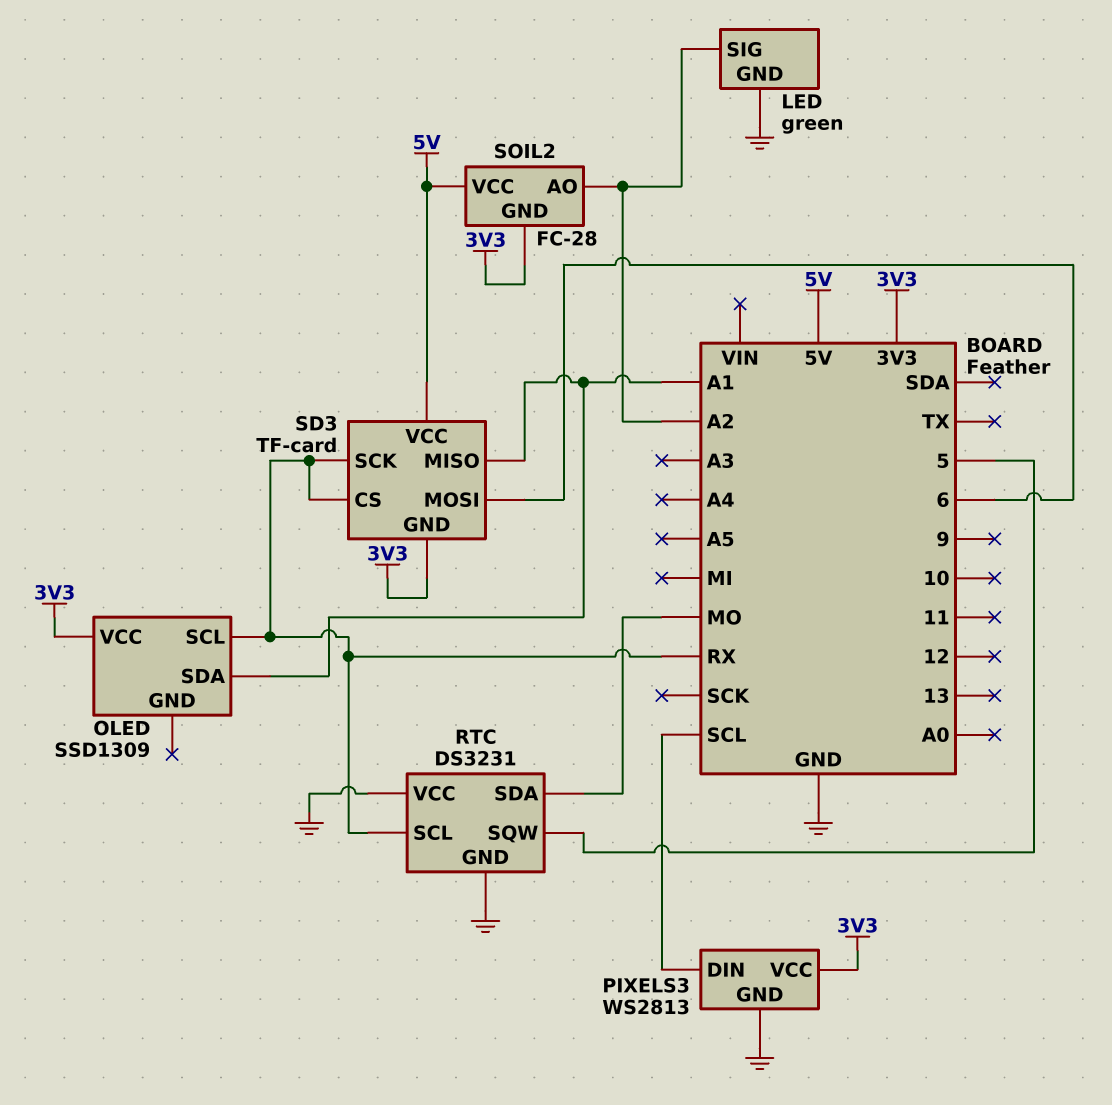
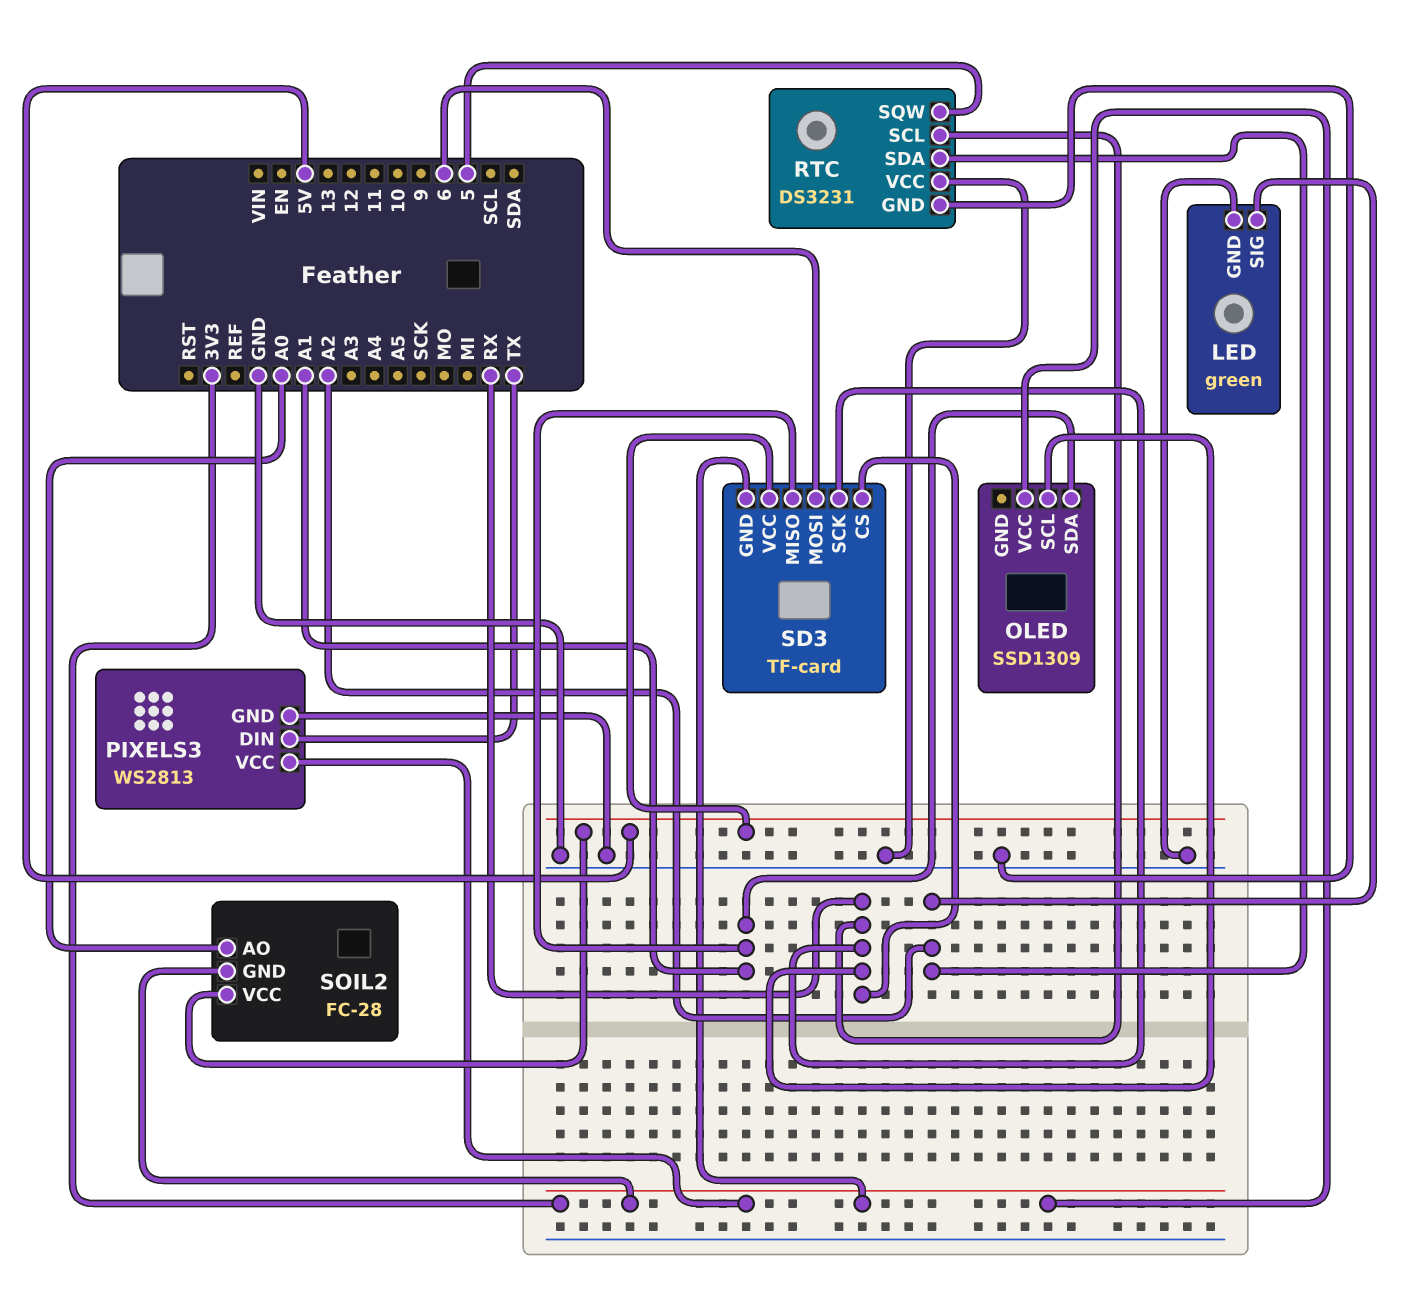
PIXELS3 pin DIN: SCL -> TX
RTC pin SDA: MO -> A2
SOIL2 pin AO: A2 -> A0

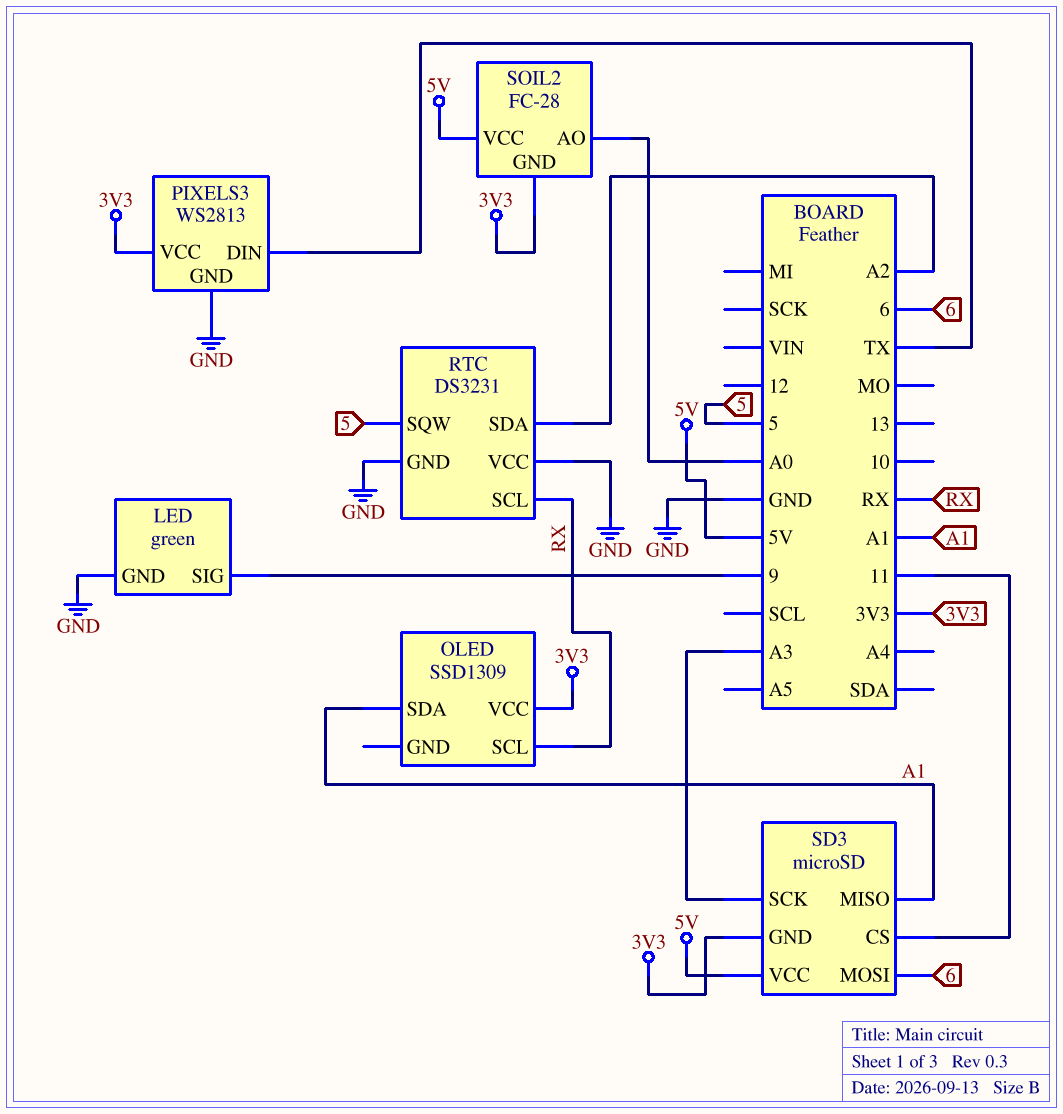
LED pin SIG: A2 -> 9
SD3: TF-card -> microSD
SD3 pin CS: RX -> 11
SD3 pin SCK: RX -> A3

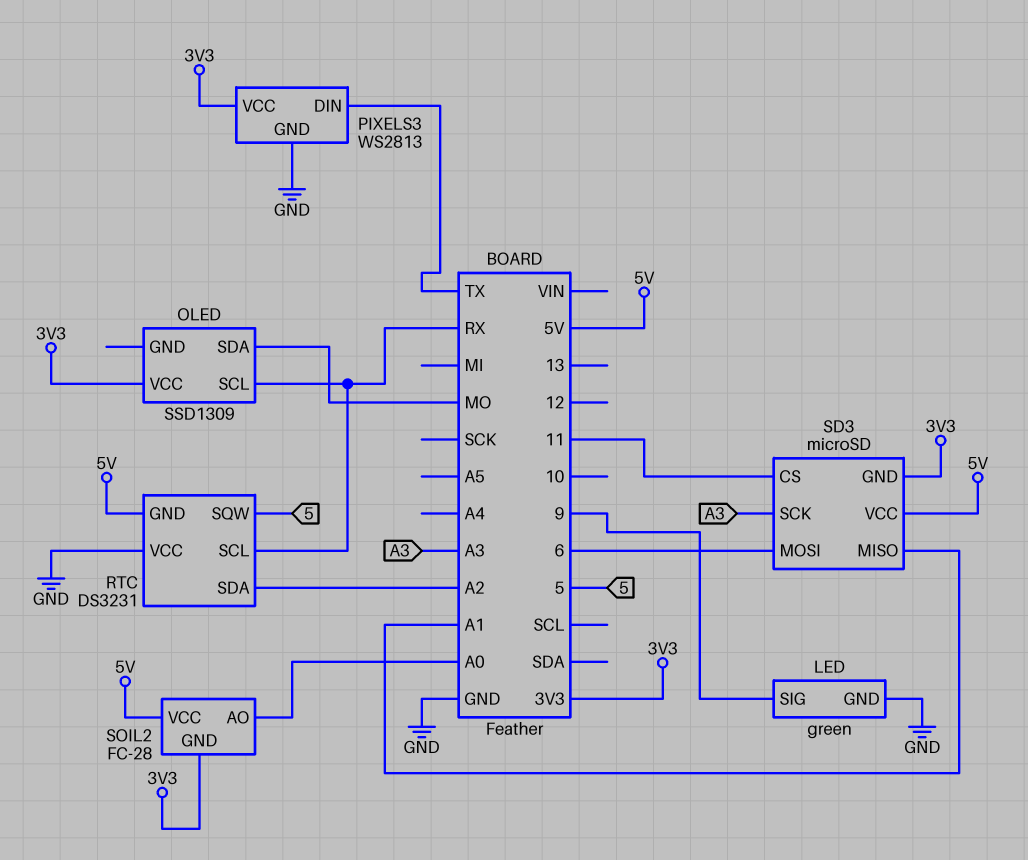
OLED pin SDA: A1 -> MO
RTC pin GND: GND -> 5V

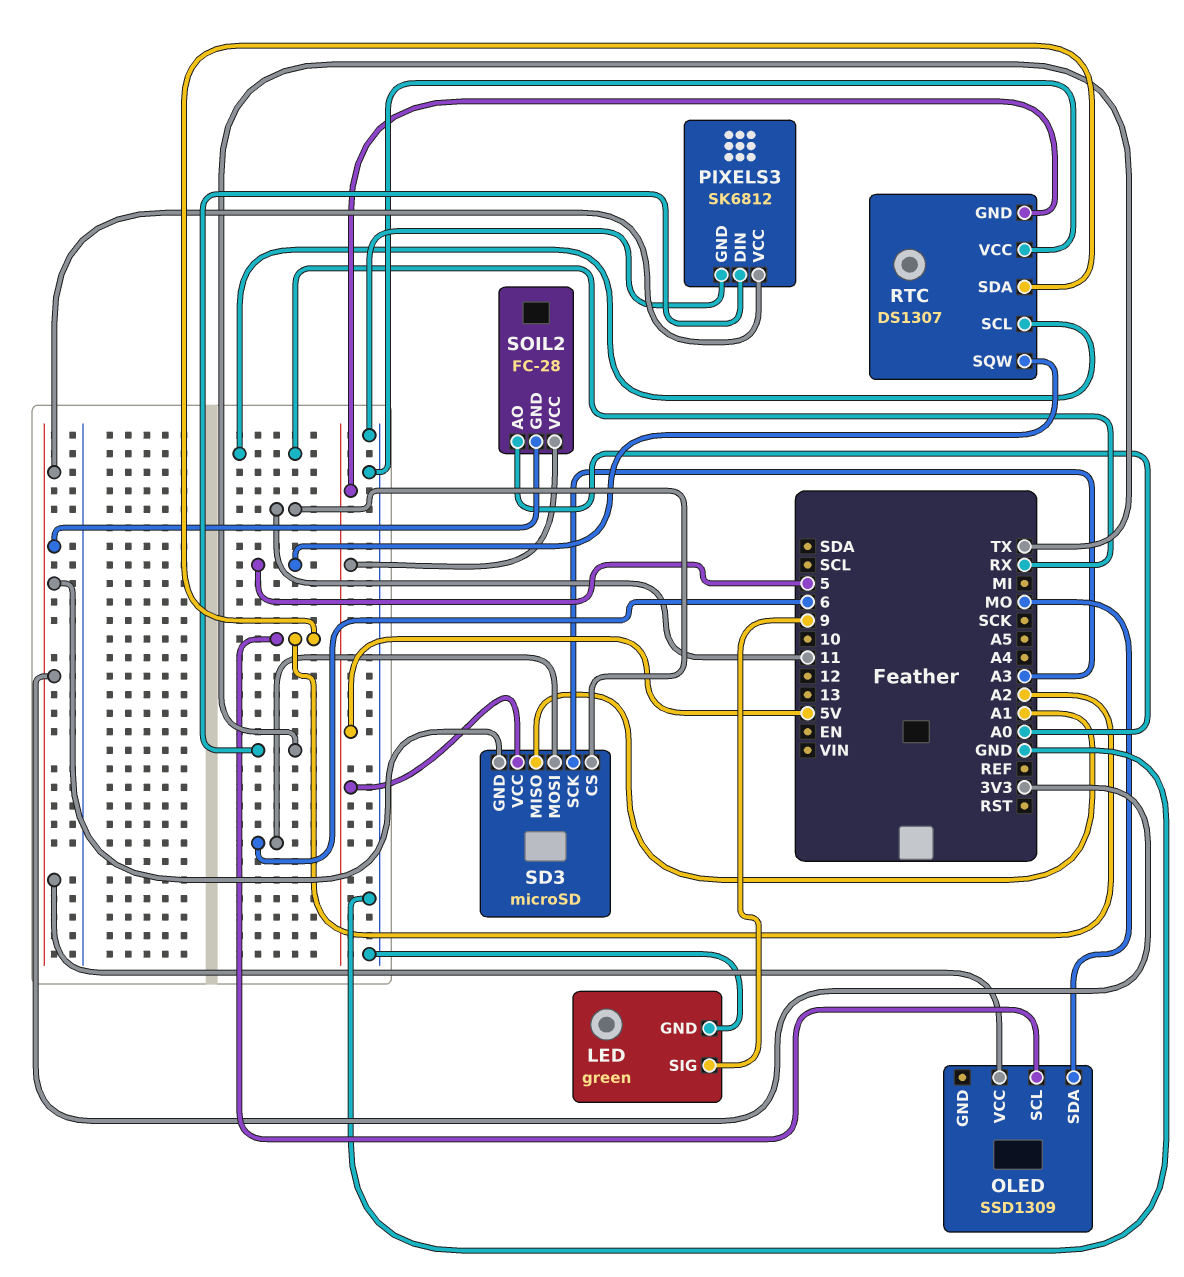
OLED pin SCL: RX -> A2
PIXELS3: WS2813 -> SK6812
RTC: DS3231 -> DS1307

